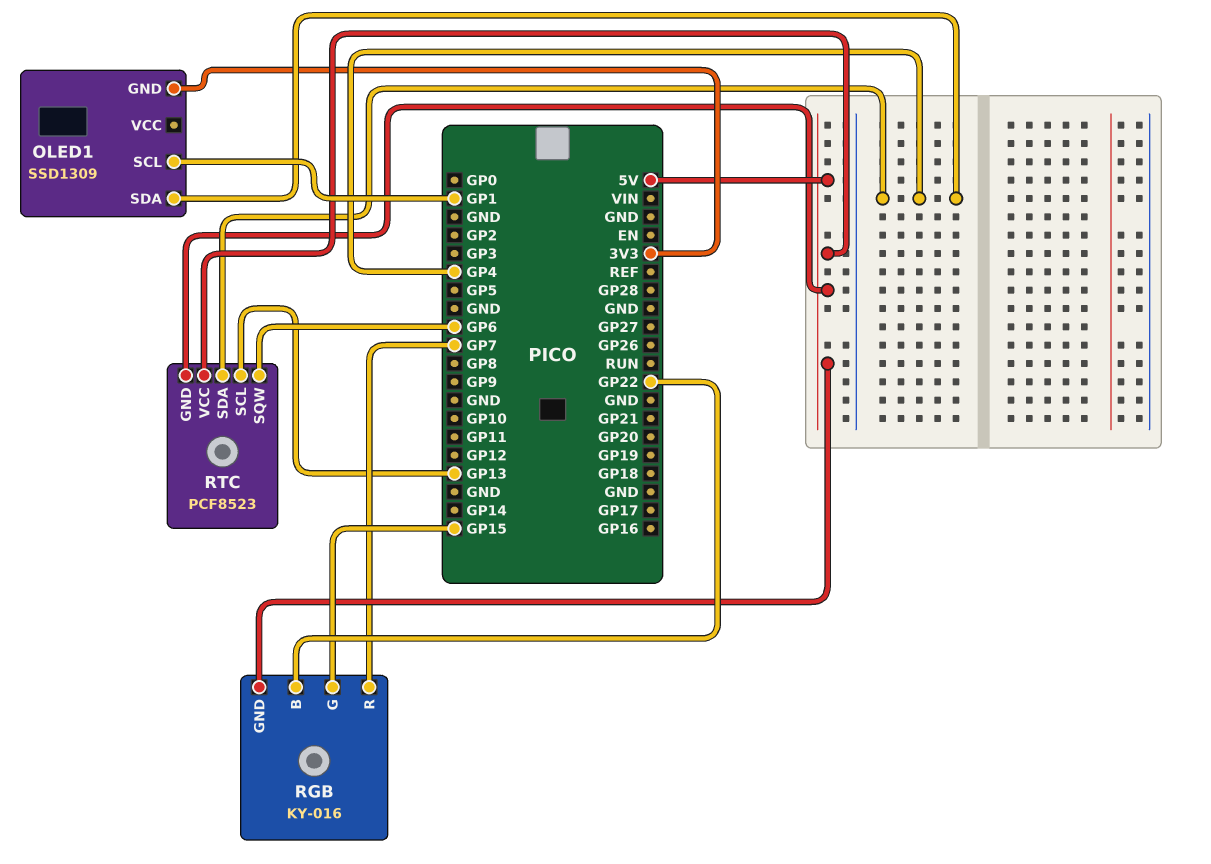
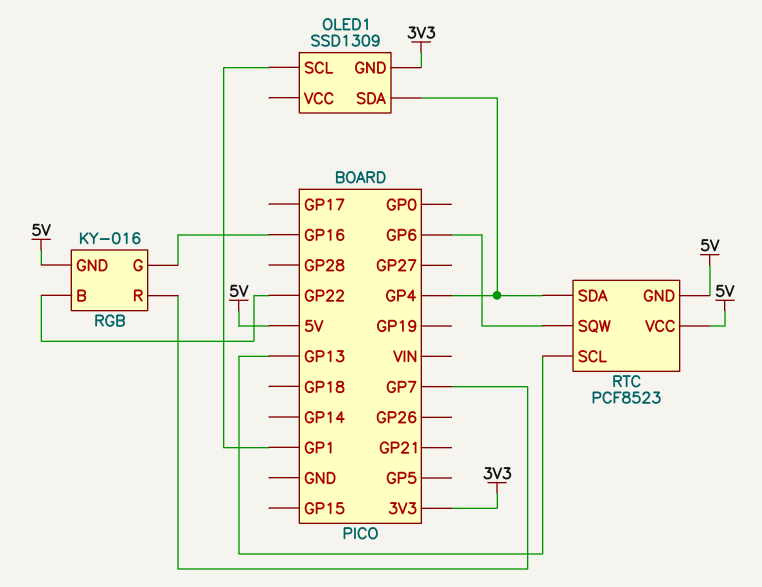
RGB pin G: GP15 -> GP16

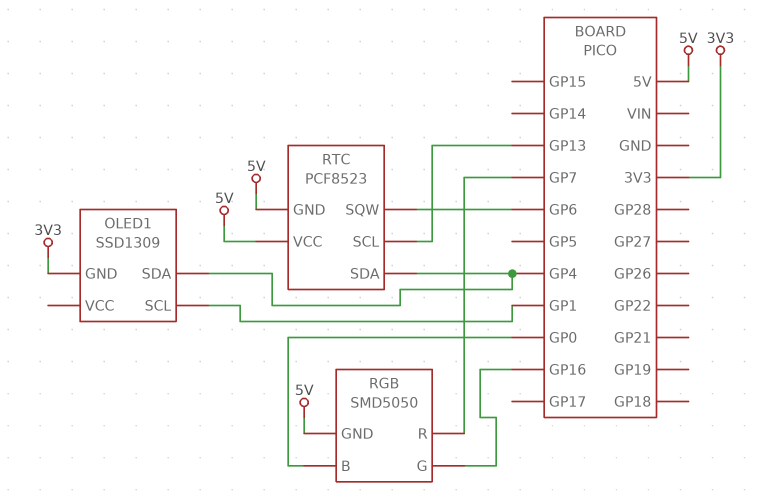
RGB: KY-016 -> SMD5050
RGB pin B: GP22 -> GP0

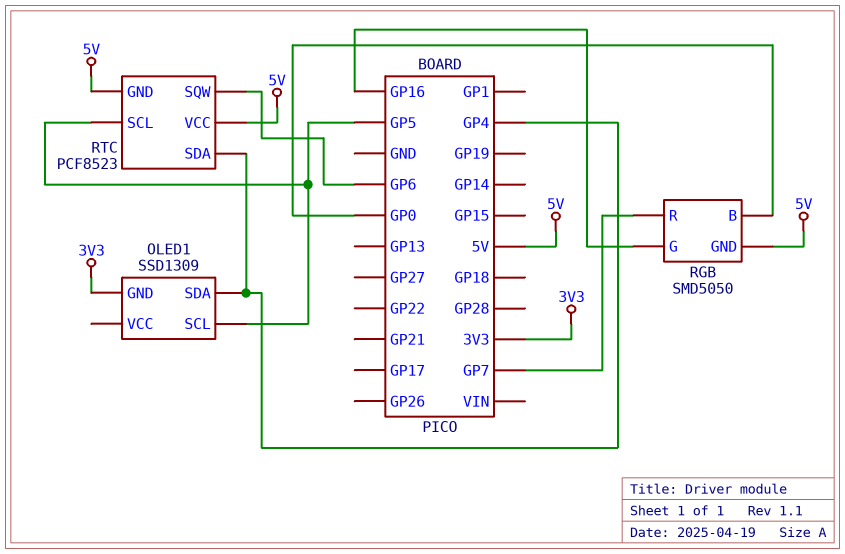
OLED1 pin SCL: GP1 -> GP5
RTC pin SCL: GP13 -> GP5

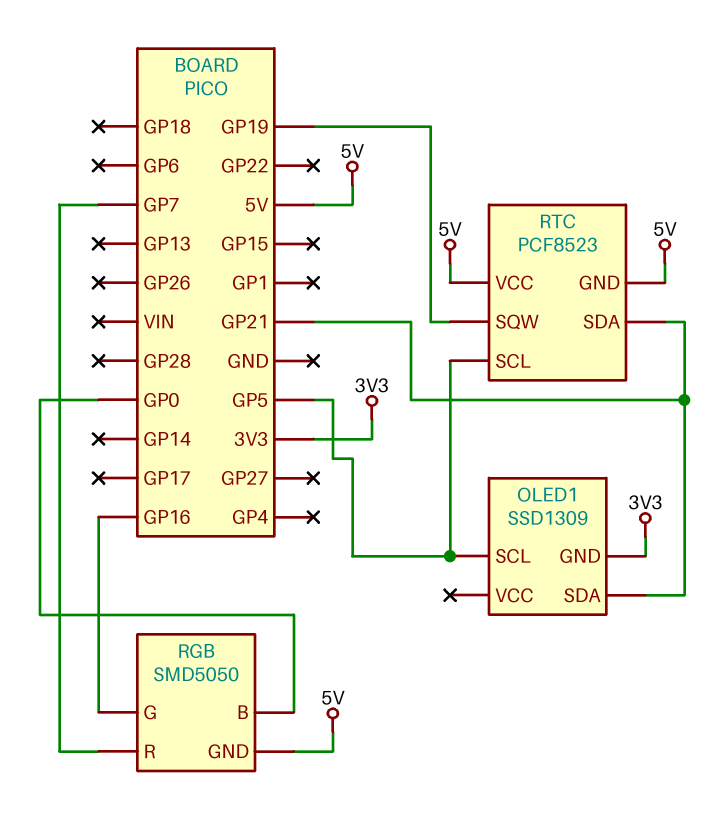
OLED1 pin SDA: GP4 -> GP21
RTC pin SDA: GP4 -> GP21
RTC pin SQW: GP6 -> GP19

